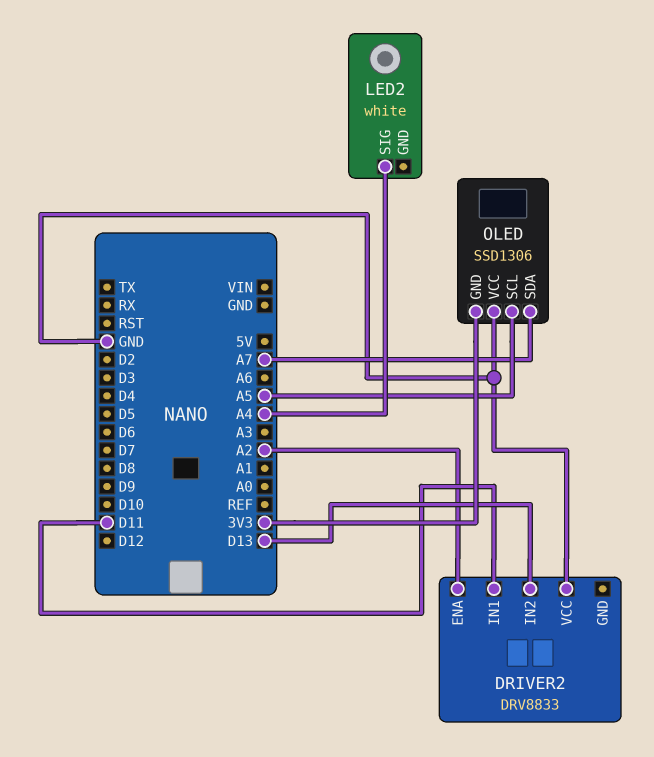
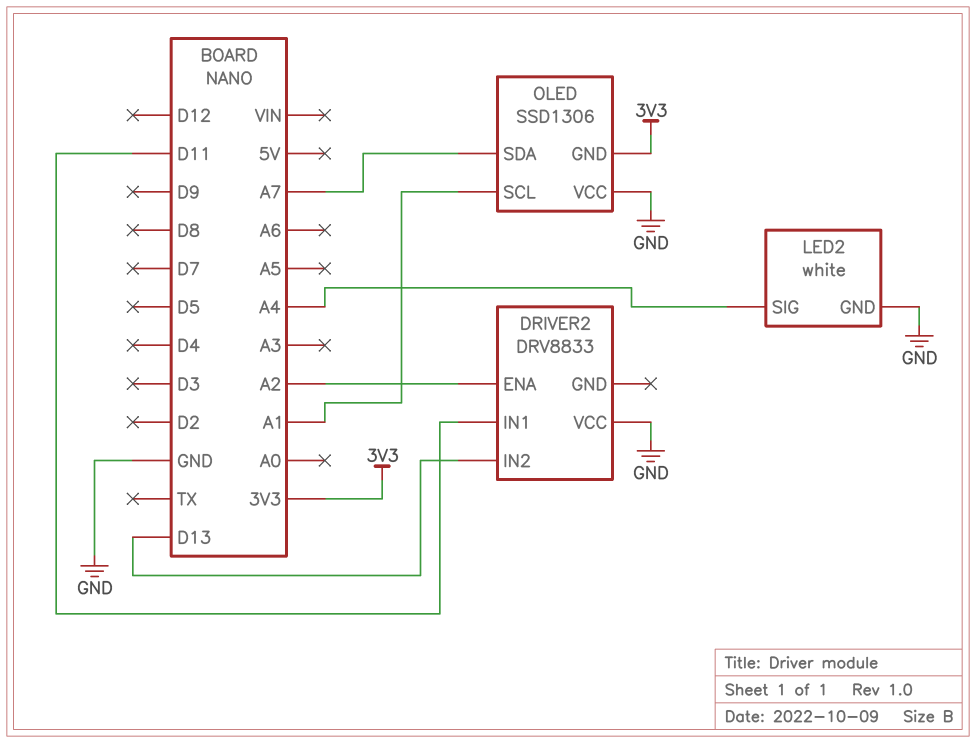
LED2 pin GND: none -> GND
OLED pin SCL: A5 -> A1

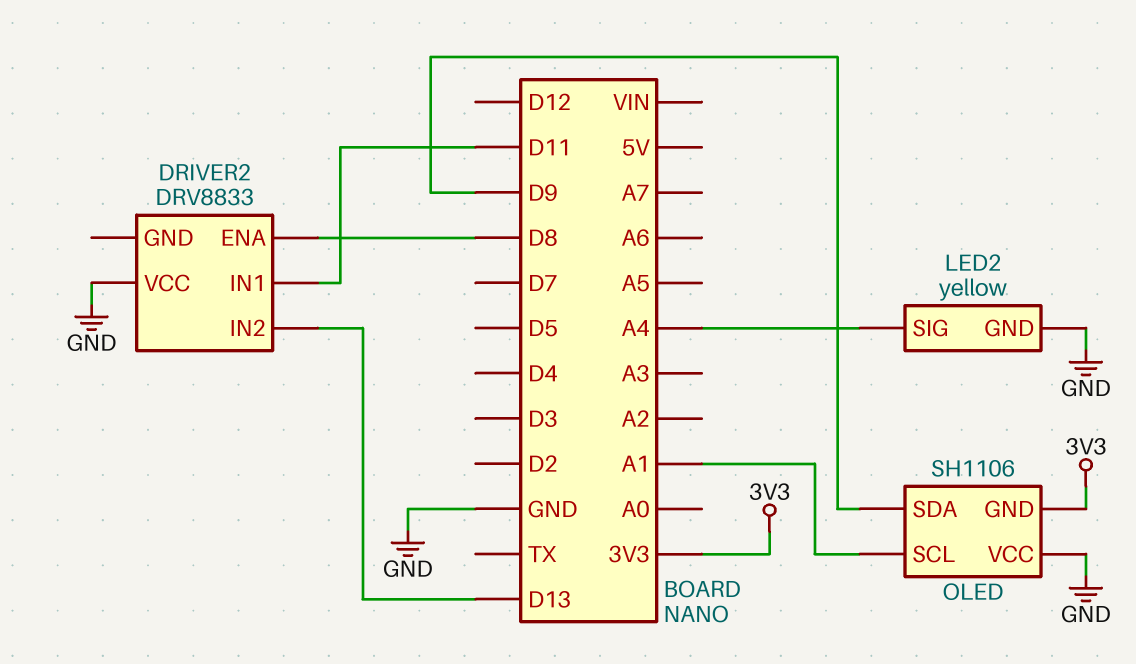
DRIVER2 pin ENA: A2 -> D8
LED2: white -> yellow
OLED: SSD1306 -> SH1106
OLED pin SDA: A7 -> D9

